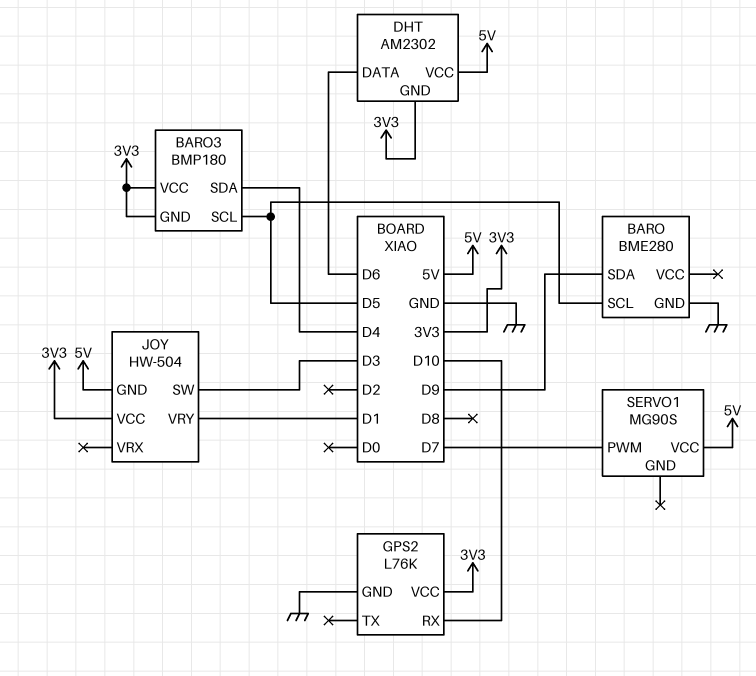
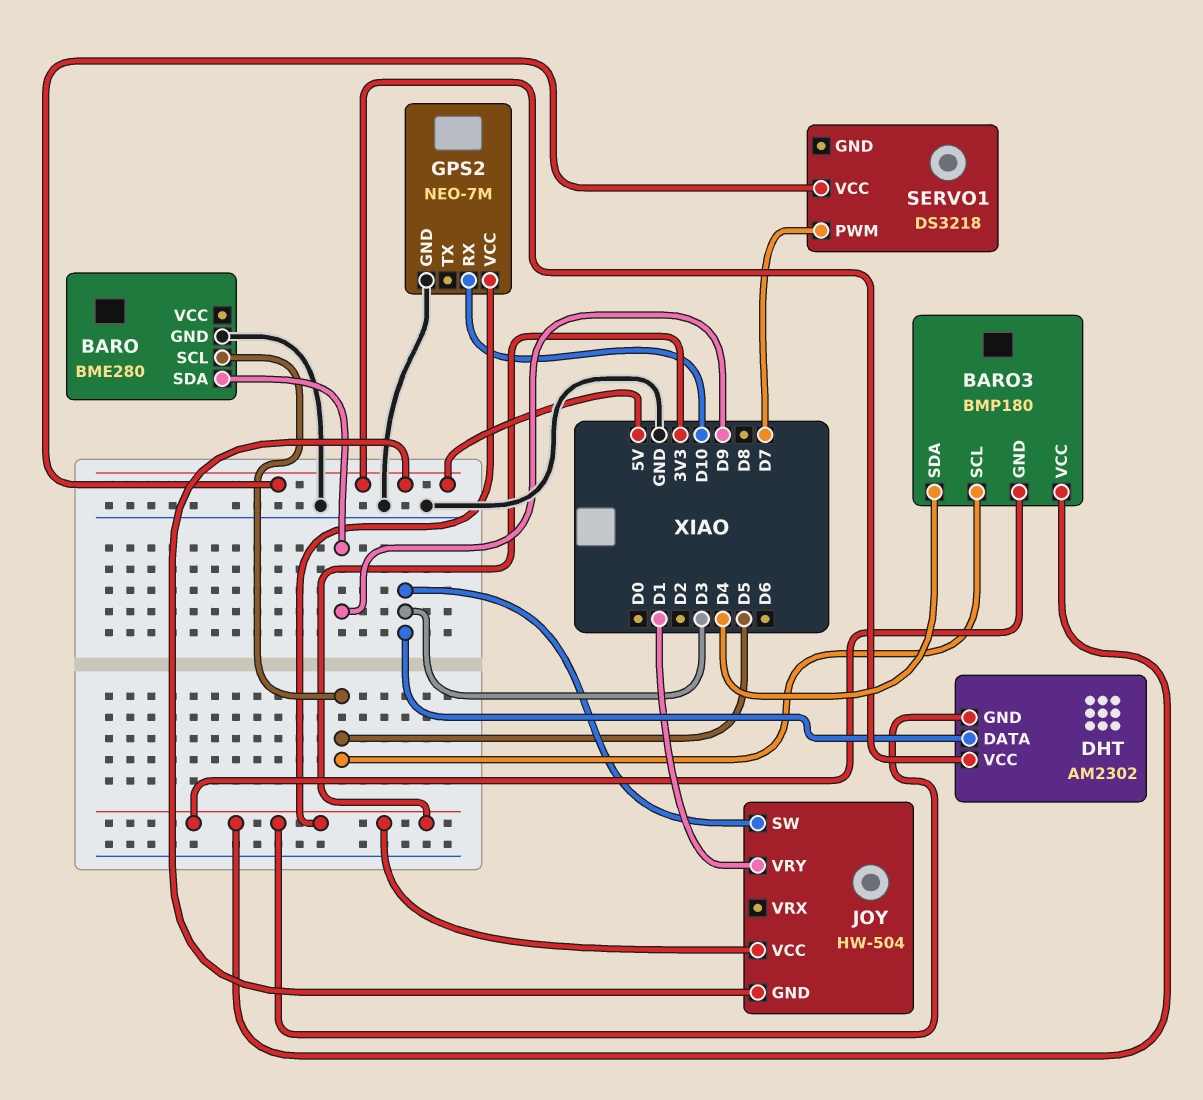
DHT pin DATA: D6 -> D3
GPS2: L76K -> NEO-7M
SERVO1: MG90S -> DS3218

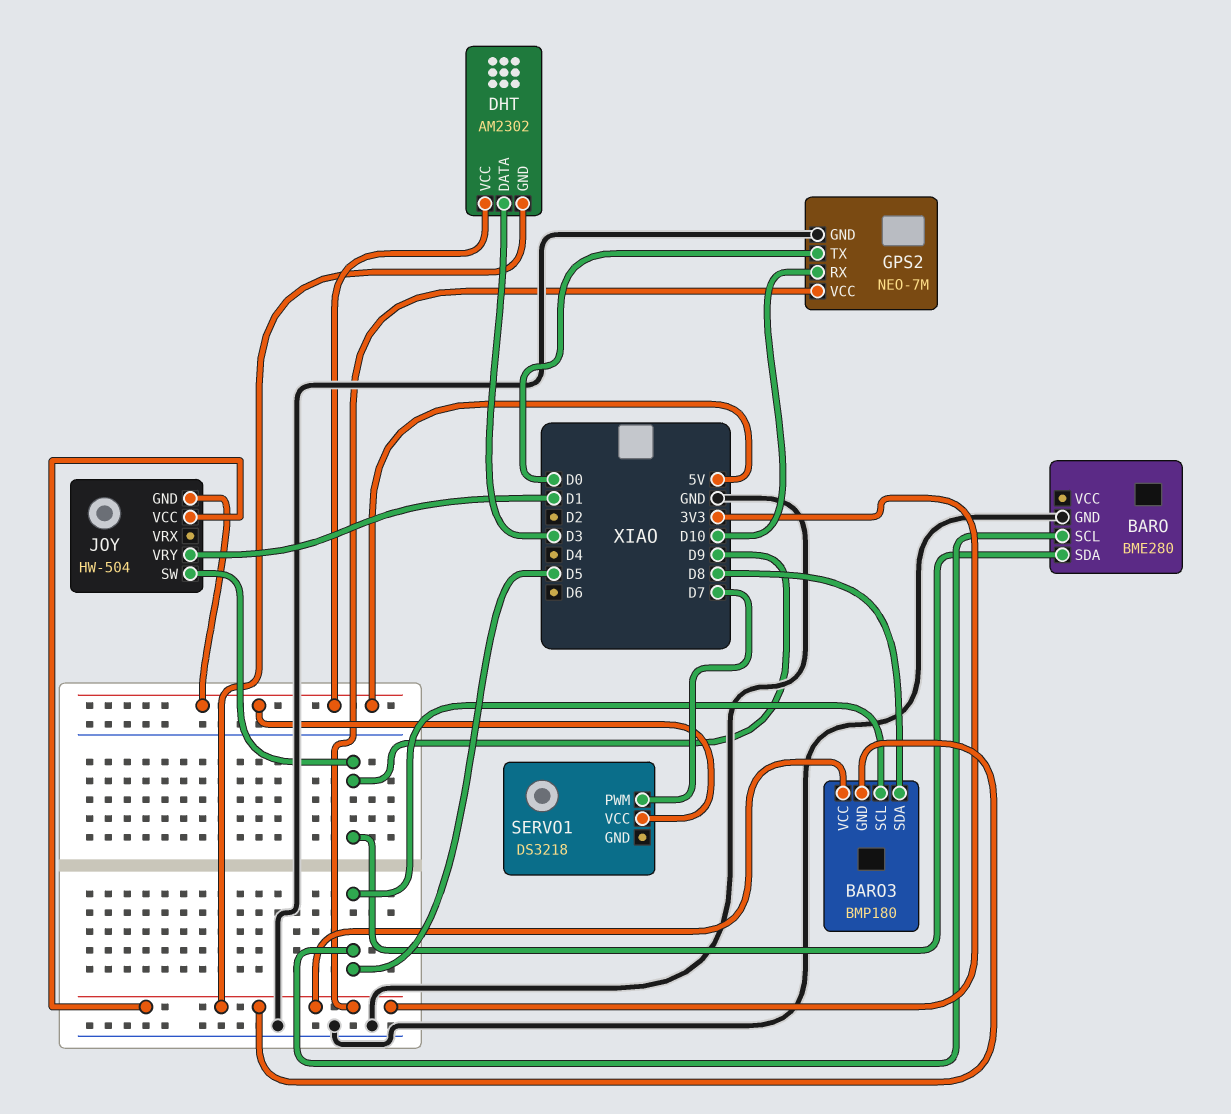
BARO3 pin SDA: D4 -> D8
GPS2 pin TX: none -> D0
JOY pin SW: D3 -> D9

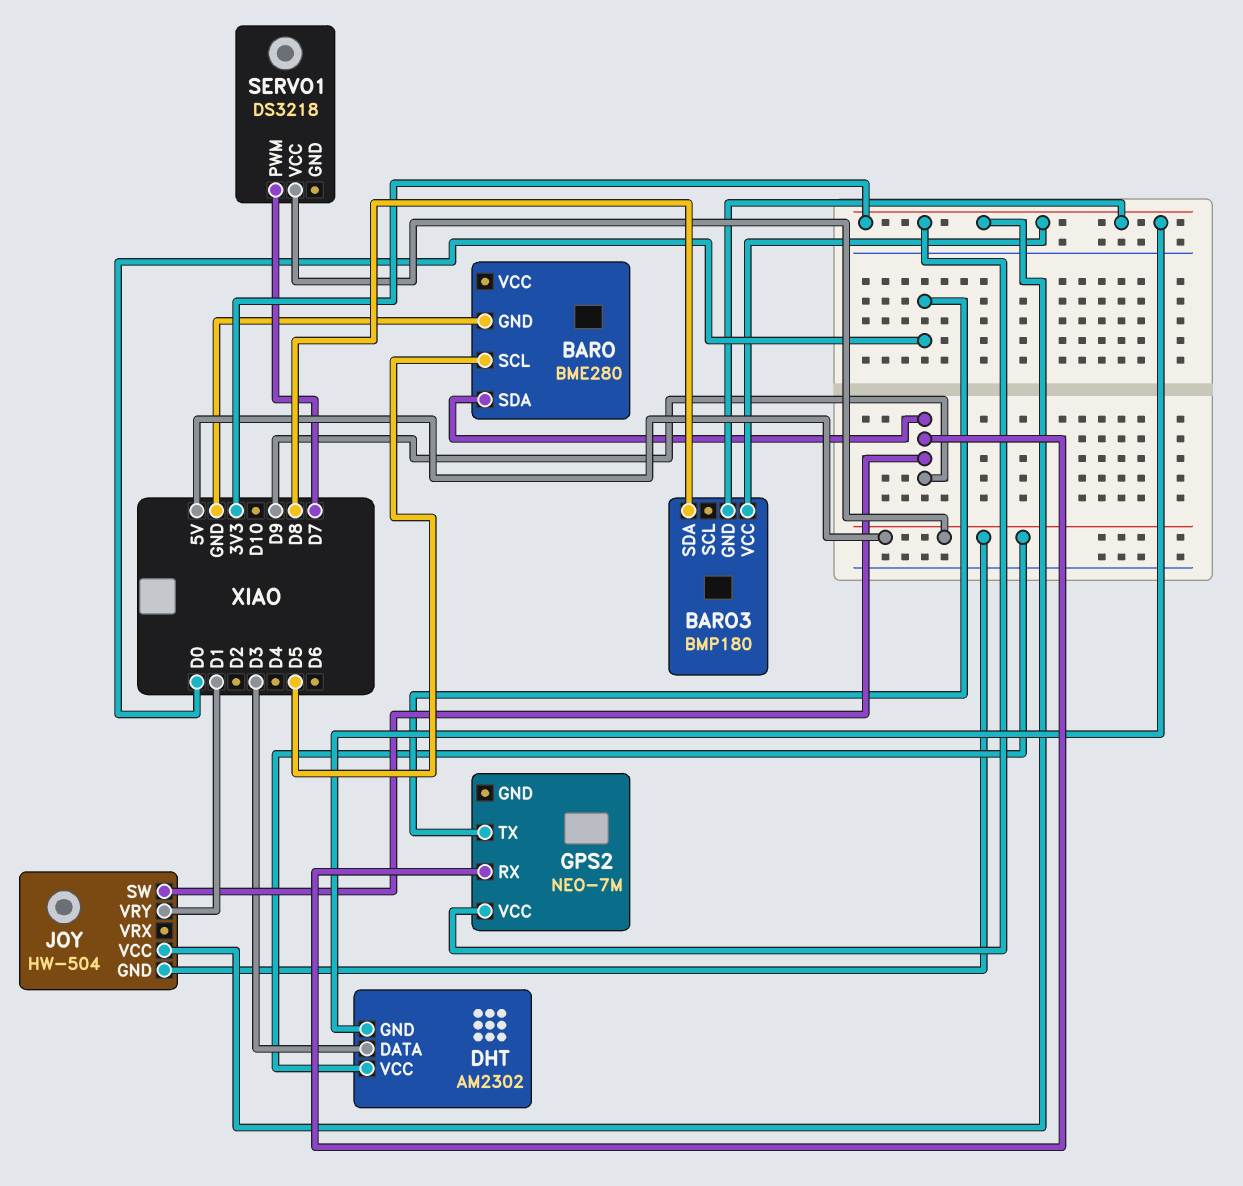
BARO3 pin SCL: D5 -> none
GPS2 pin GND: GND -> none
GPS2 pin RX: D10 -> D9

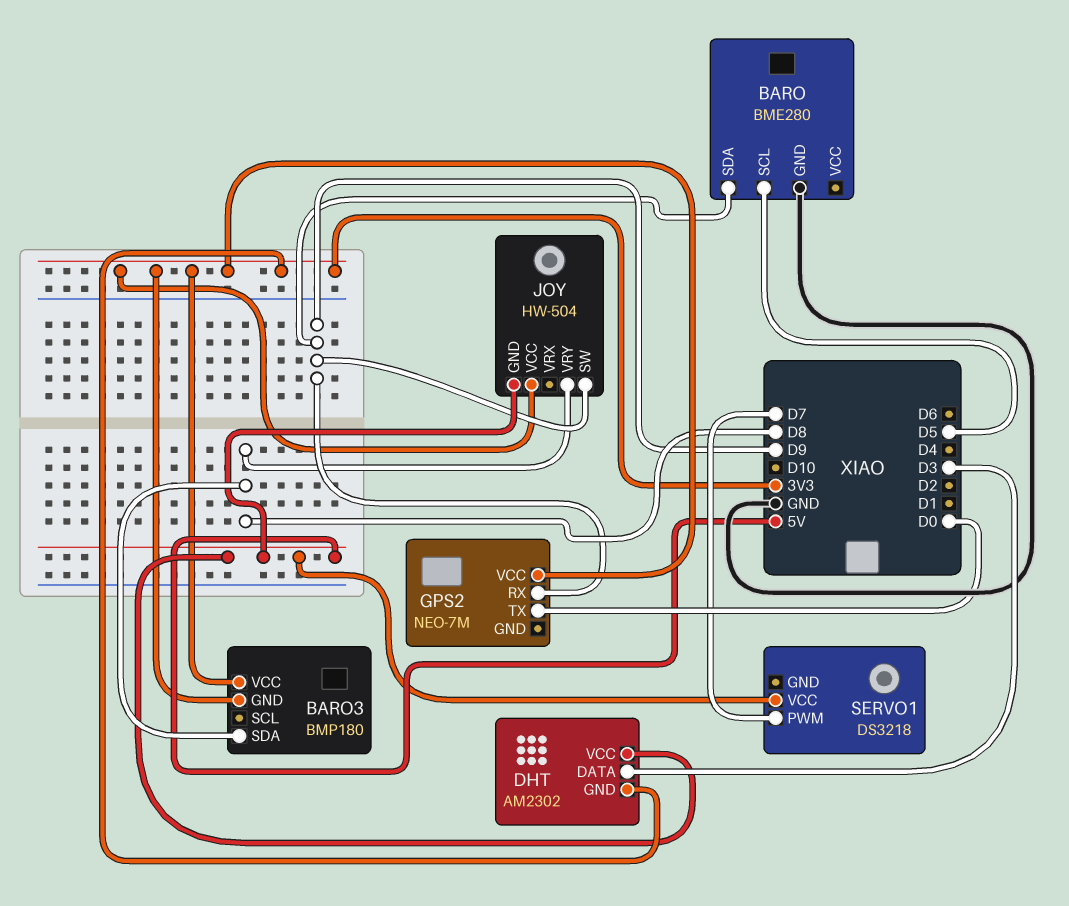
JOY pin VRY: D1 -> D8

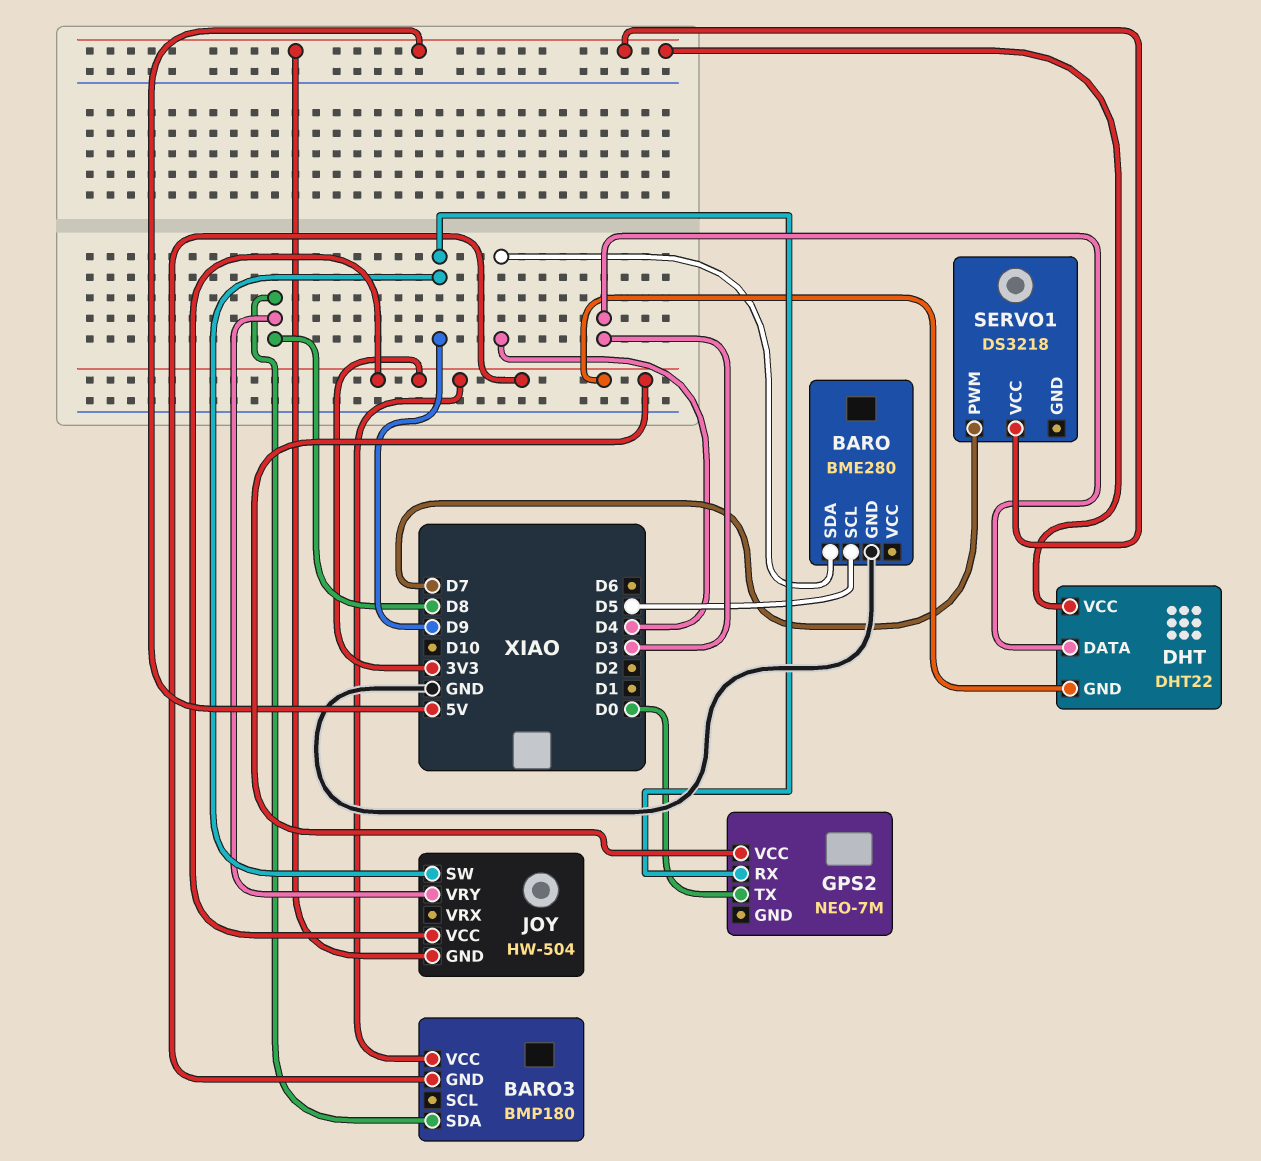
BARO pin SDA: D9 -> D4
DHT: AM2302 -> DHT22

